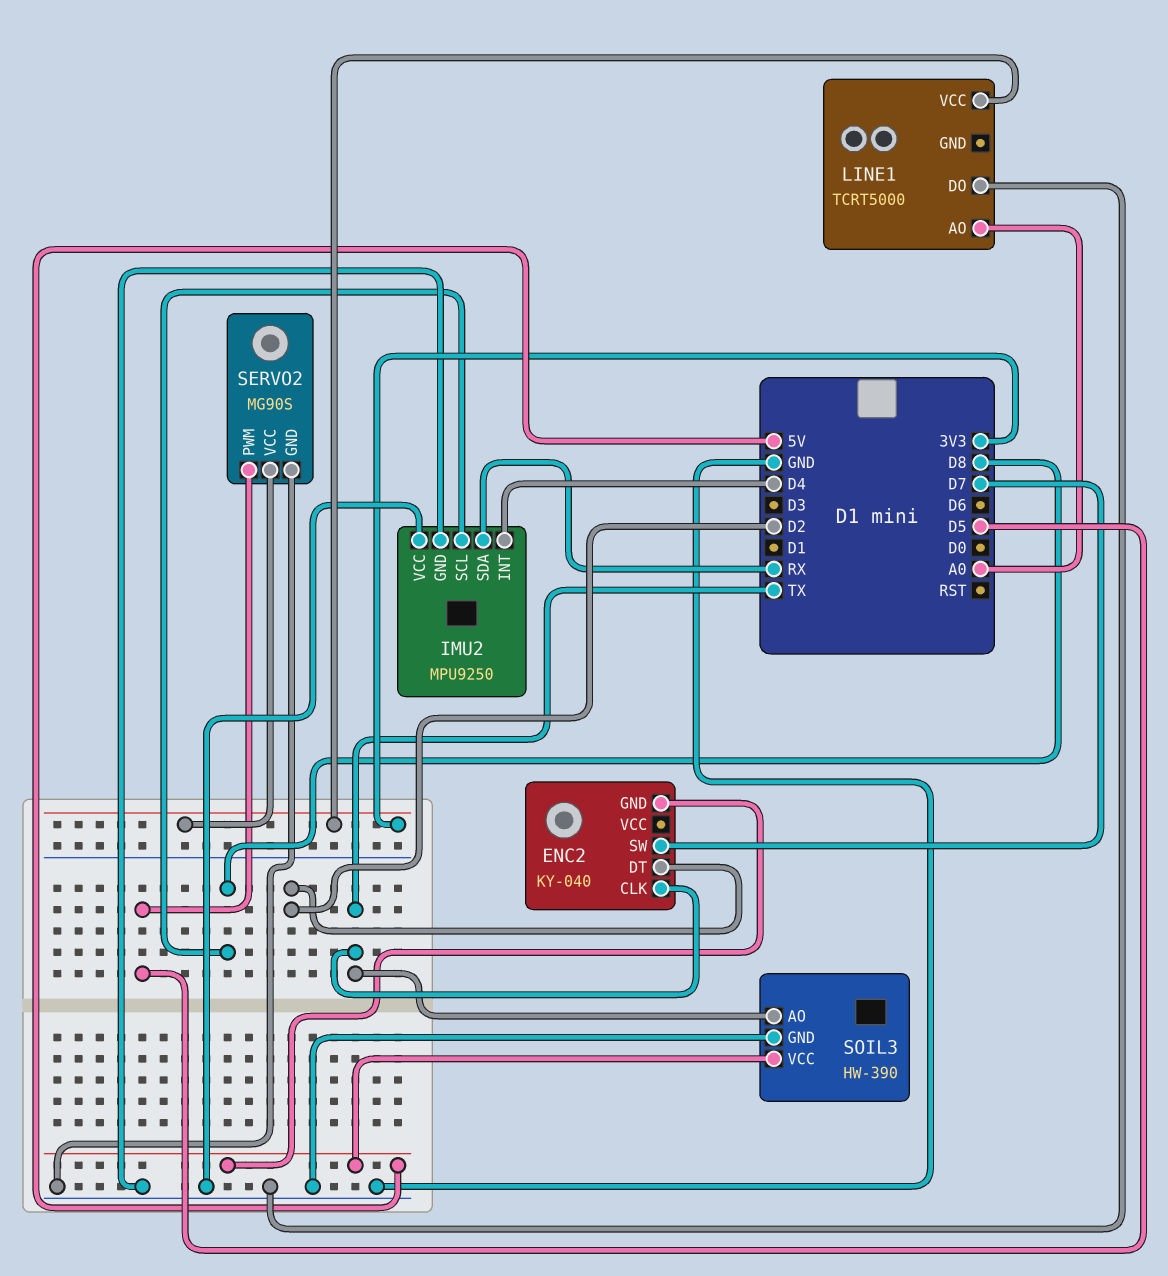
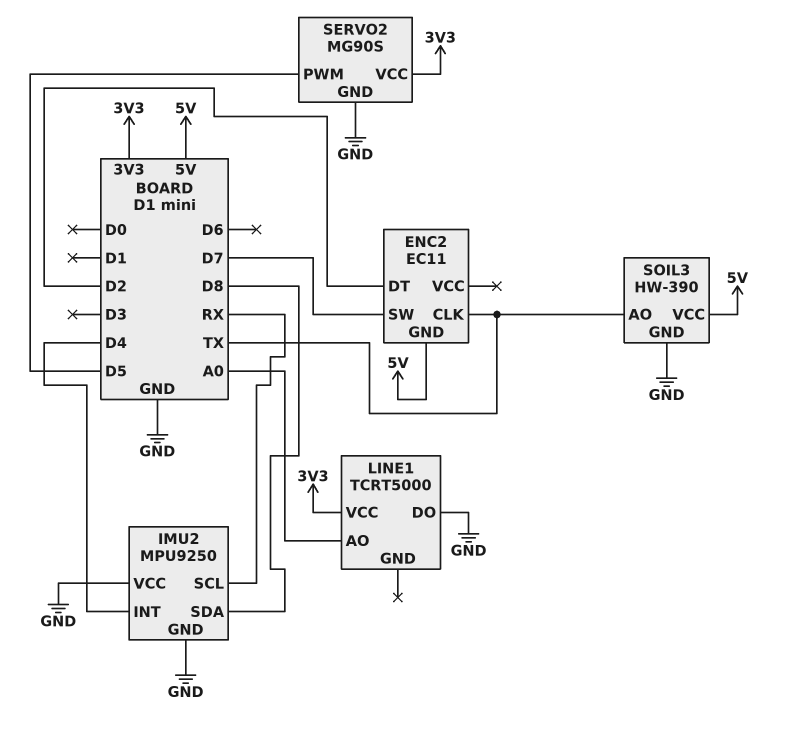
ENC2: KY-040 -> EC11
IMU2 pin SCL: D8 -> RX
IMU2 pin SDA: RX -> D8

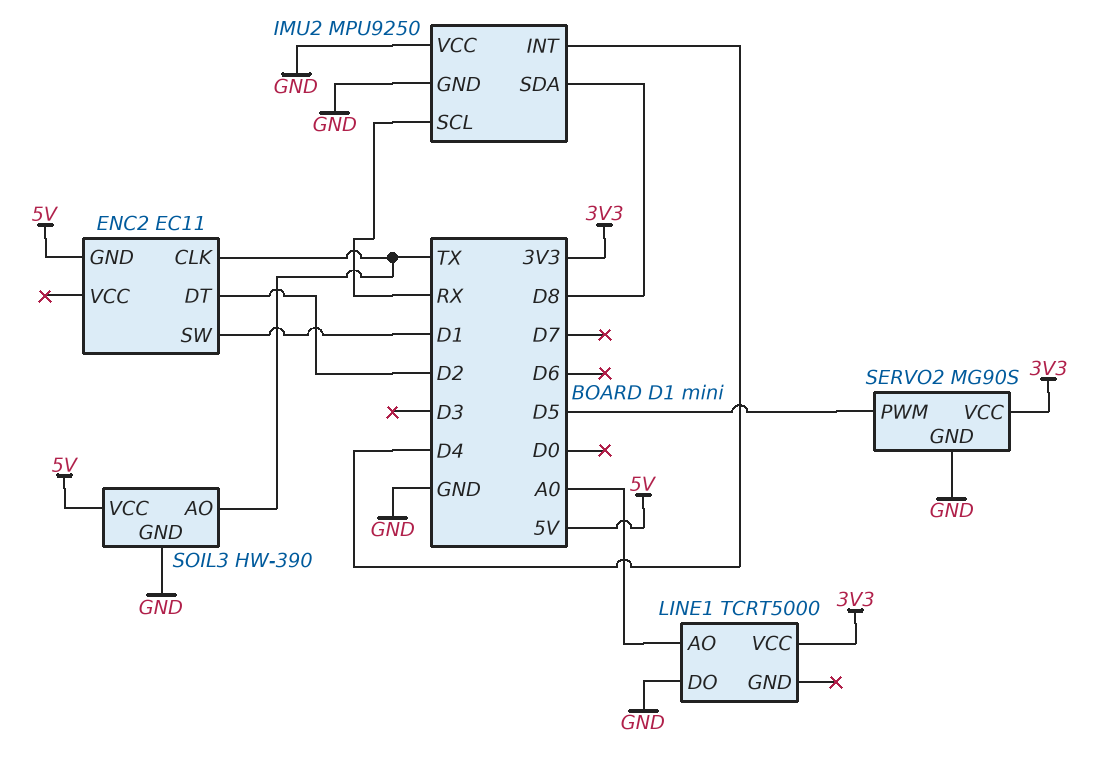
ENC2 pin SW: D7 -> D1

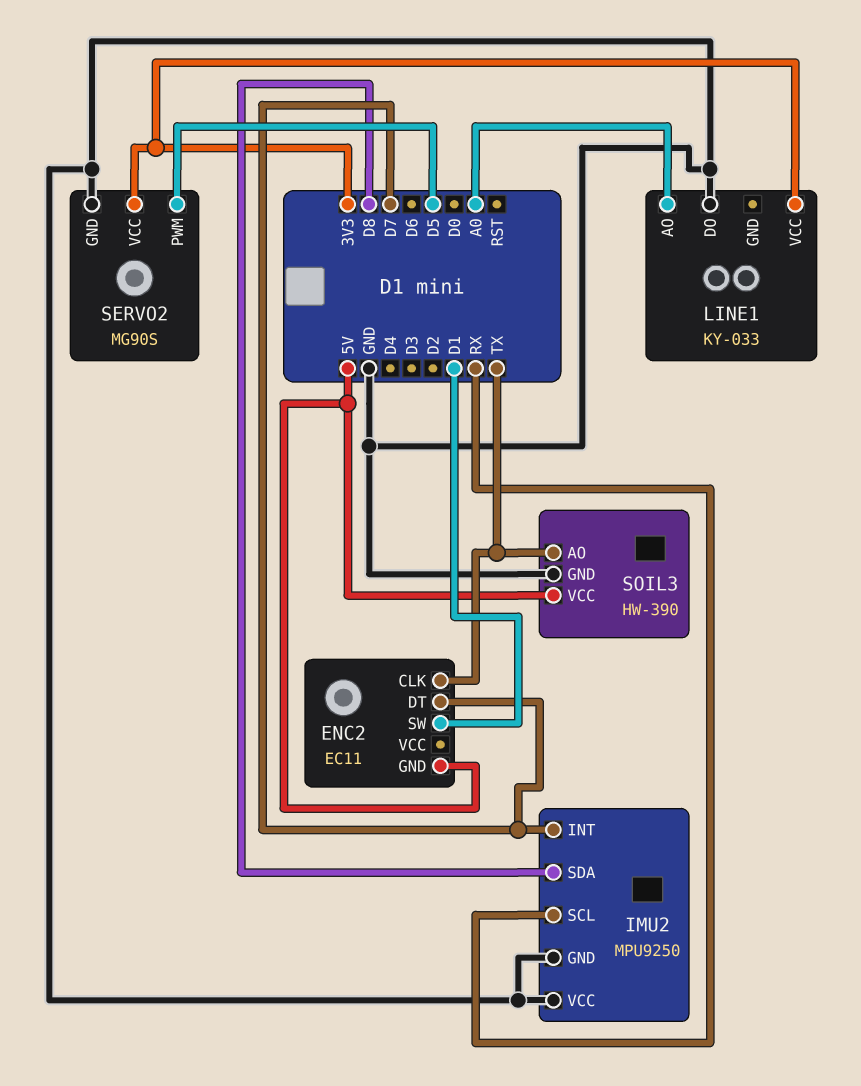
ENC2 pin DT: D2 -> D7
IMU2 pin INT: D4 -> D7
LINE1: TCRT5000 -> KY-033

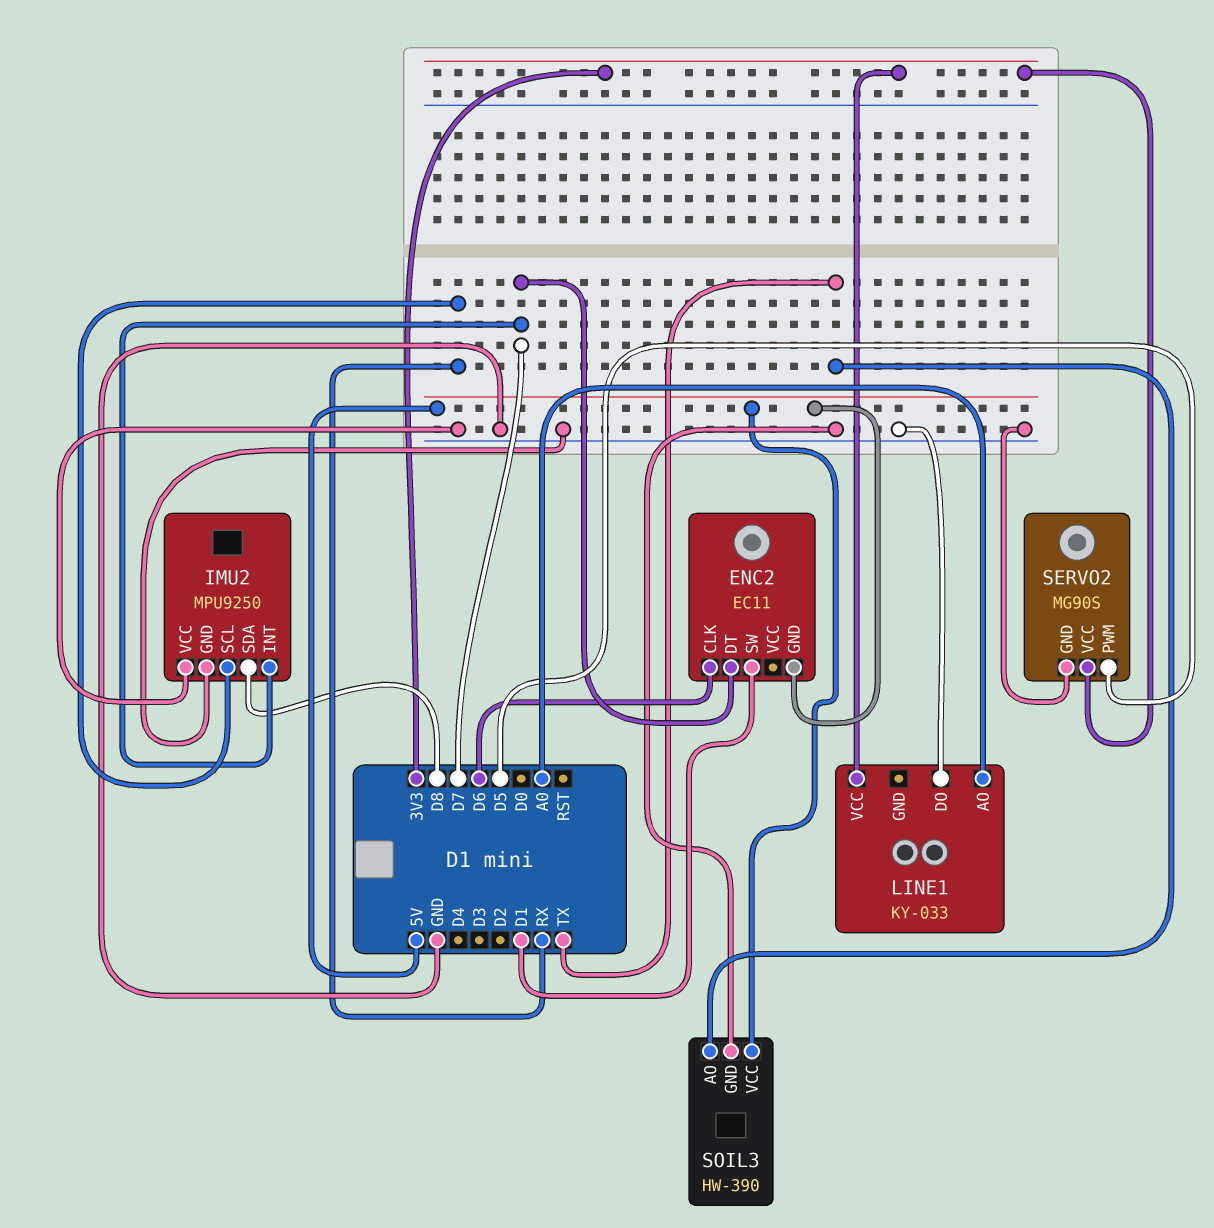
ENC2 pin CLK: TX -> D6

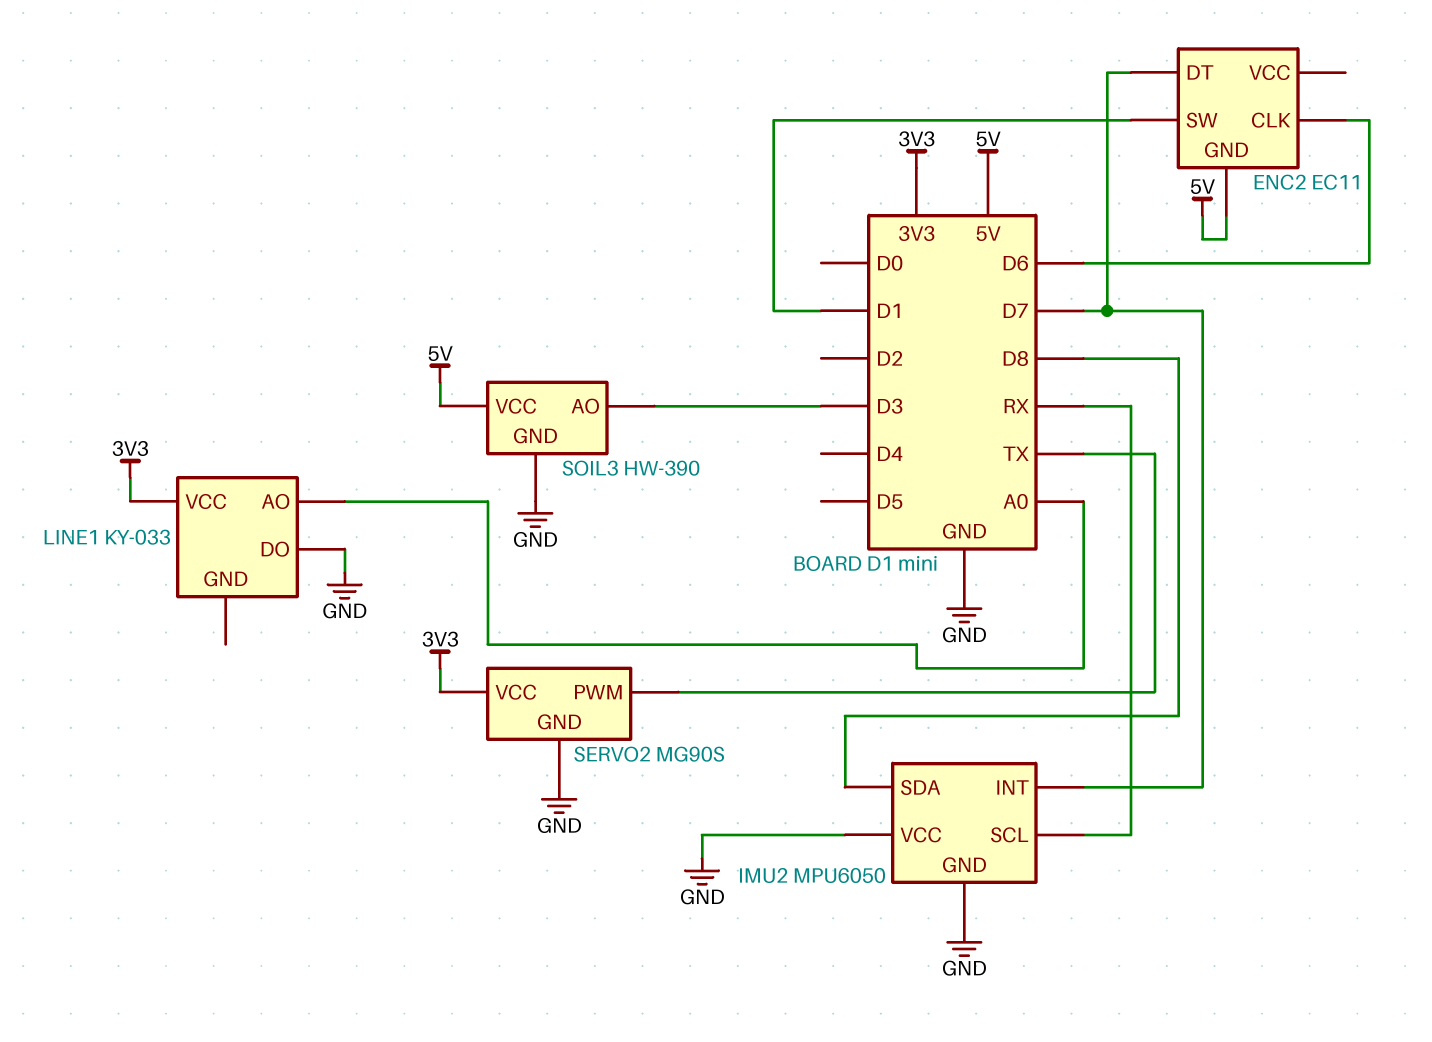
IMU2: MPU9250 -> MPU6050
SERVO2 pin PWM: D5 -> TX
SOIL3 pin AO: TX -> D3

